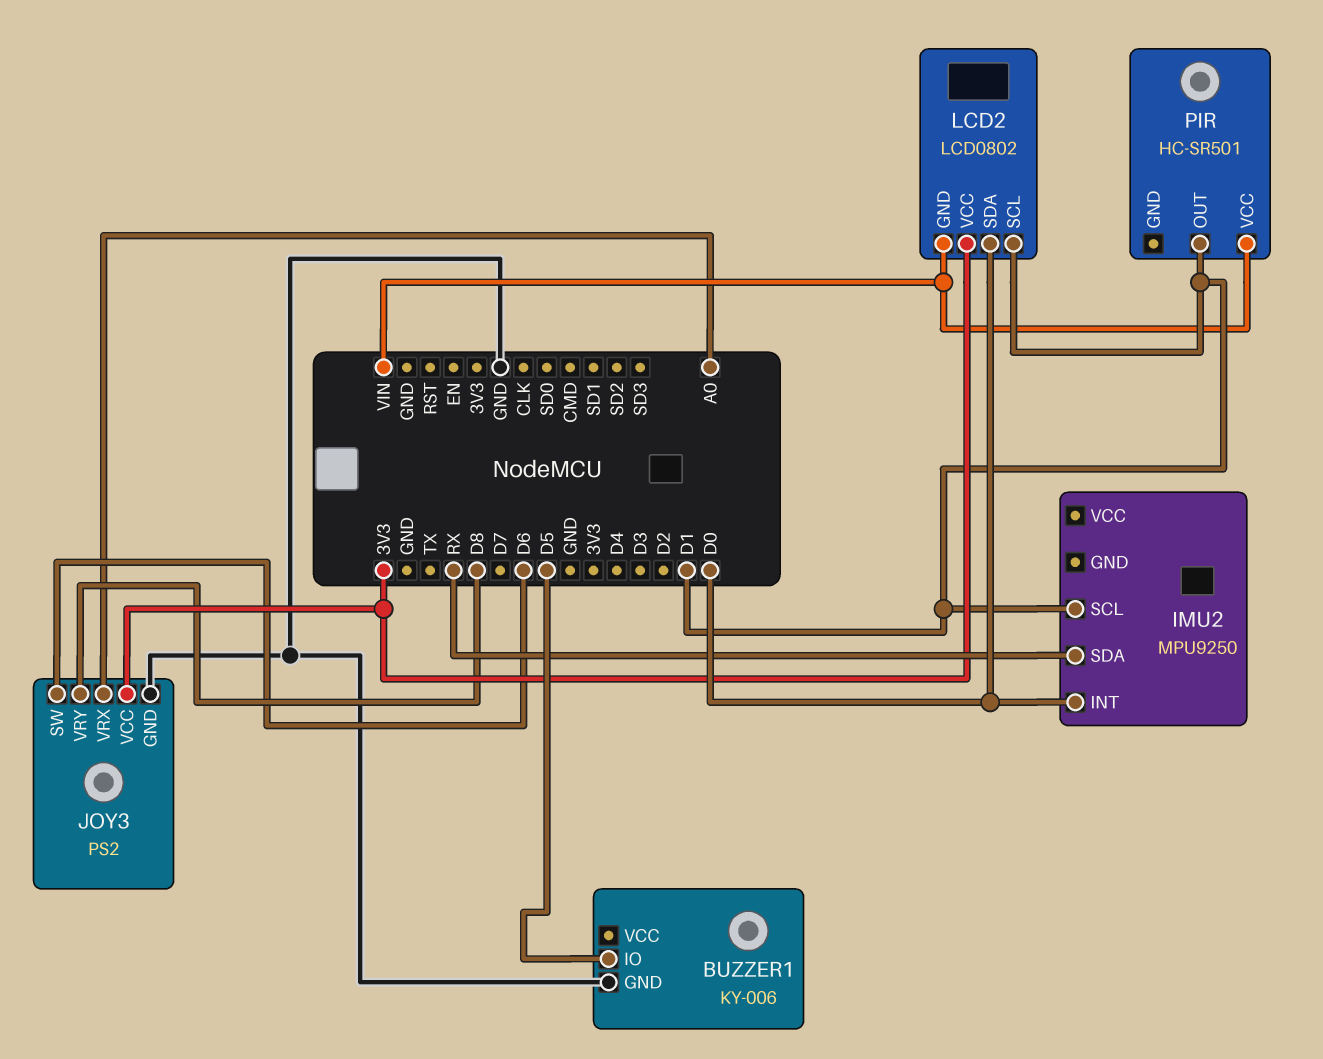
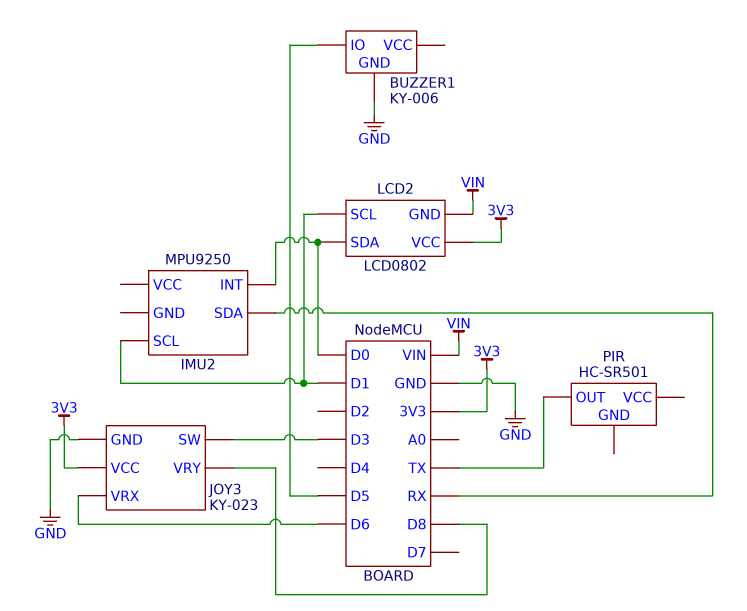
JOY3: PS2 -> KY-023
JOY3 pin SW: D6 -> D3
JOY3 pin VRX: A0 -> D6
PIR pin OUT: D1 -> TX
PIR pin VCC: VIN -> none

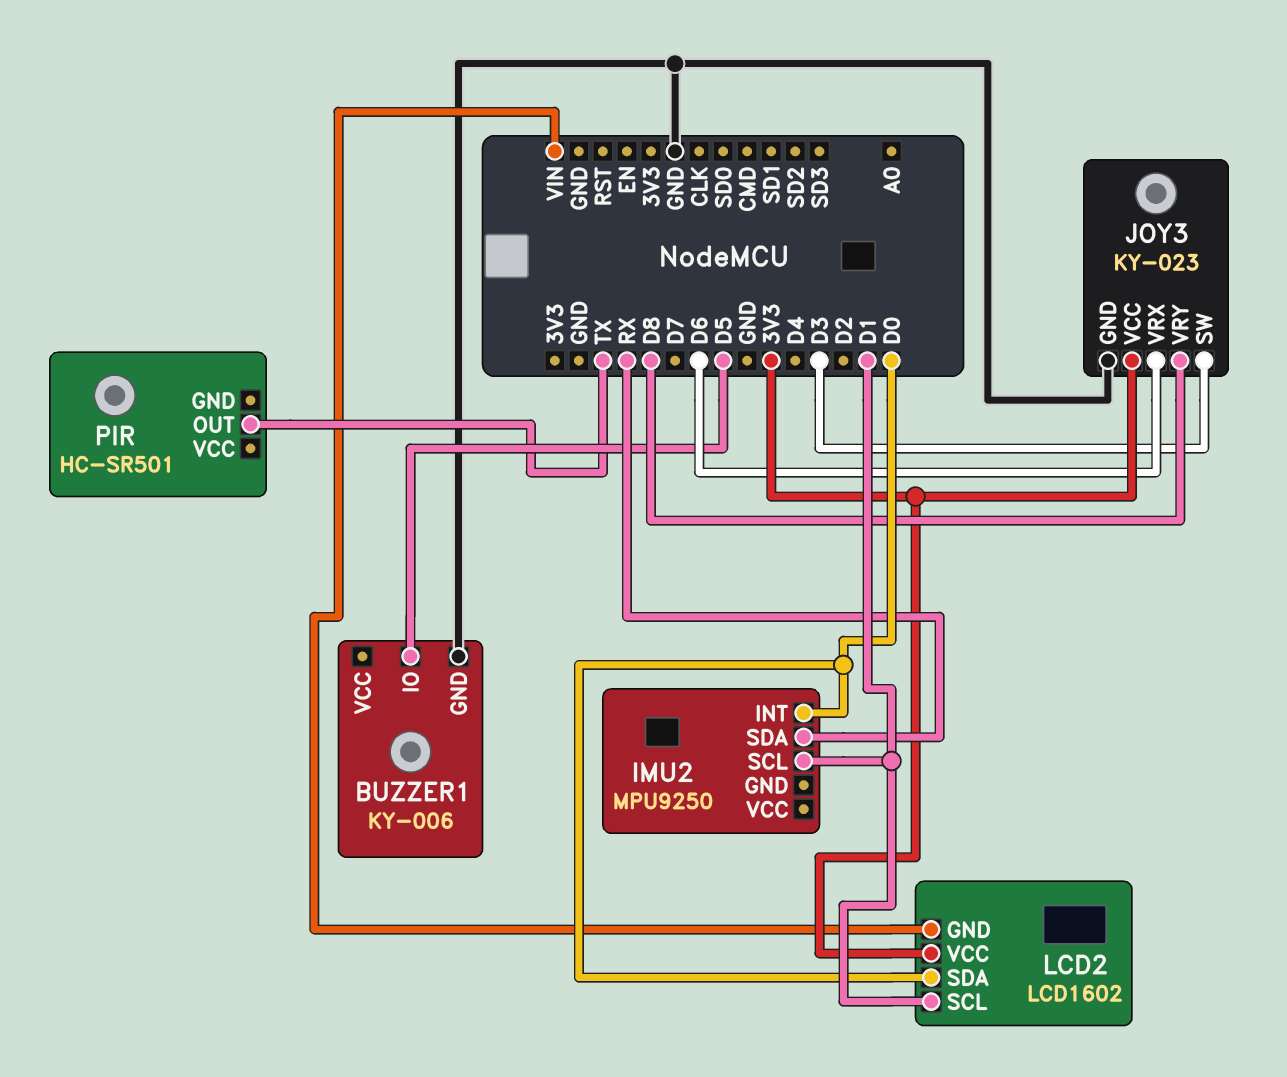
LCD2: LCD0802 -> LCD1602

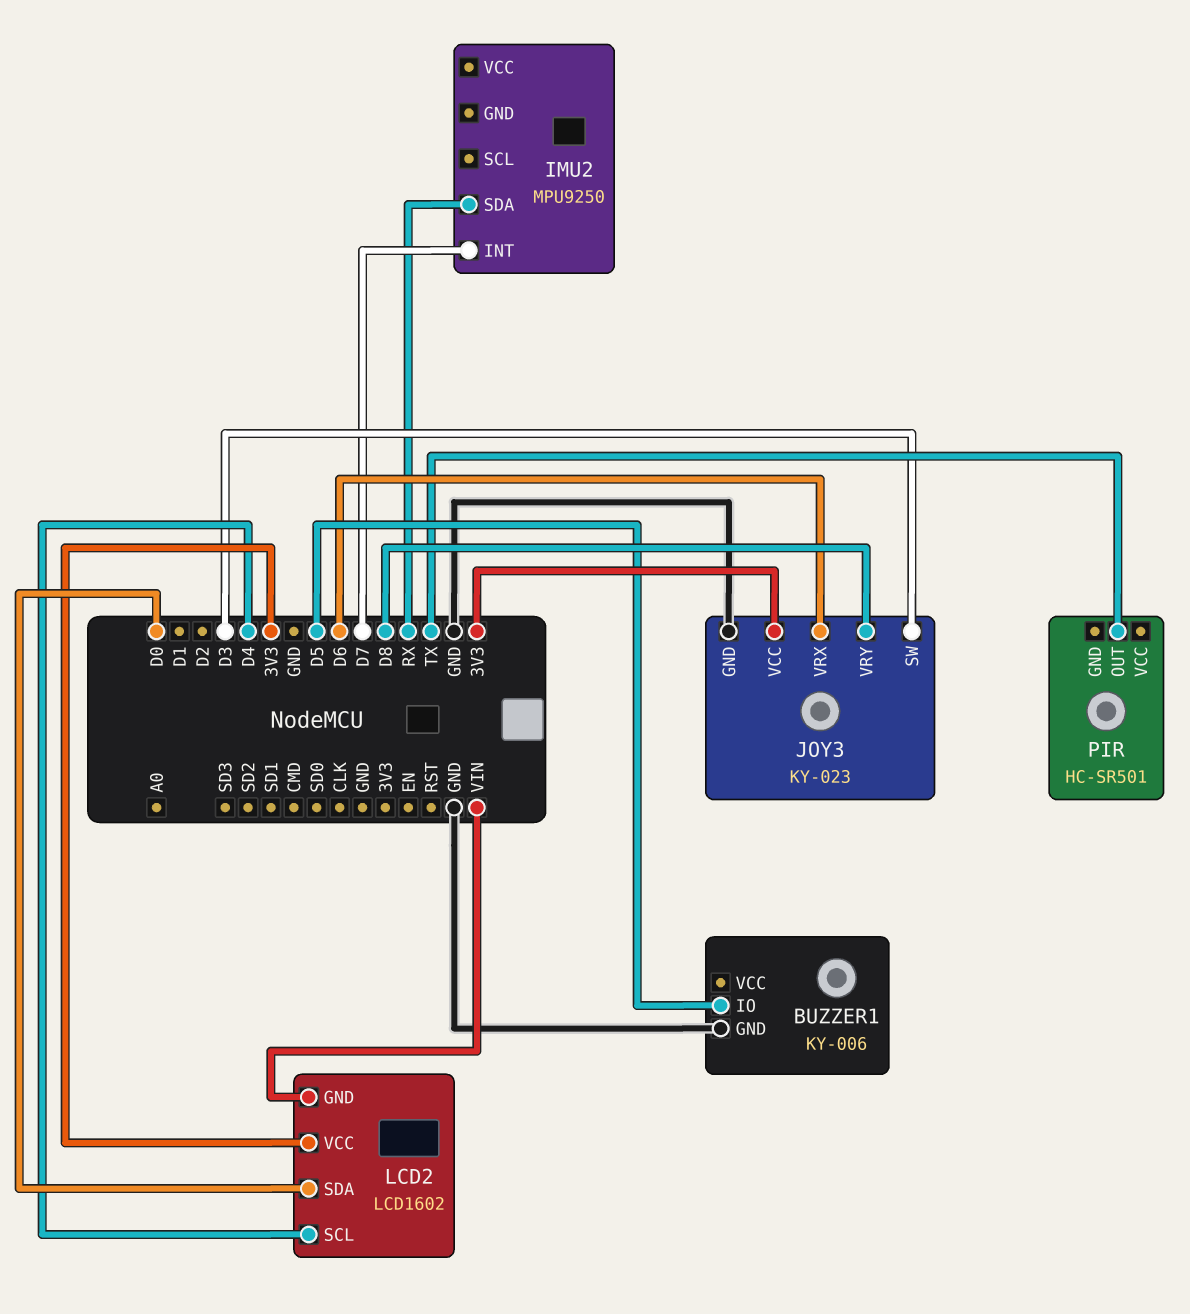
IMU2 pin INT: D0 -> D7
IMU2 pin SCL: D1 -> none
LCD2 pin SCL: D1 -> D4

